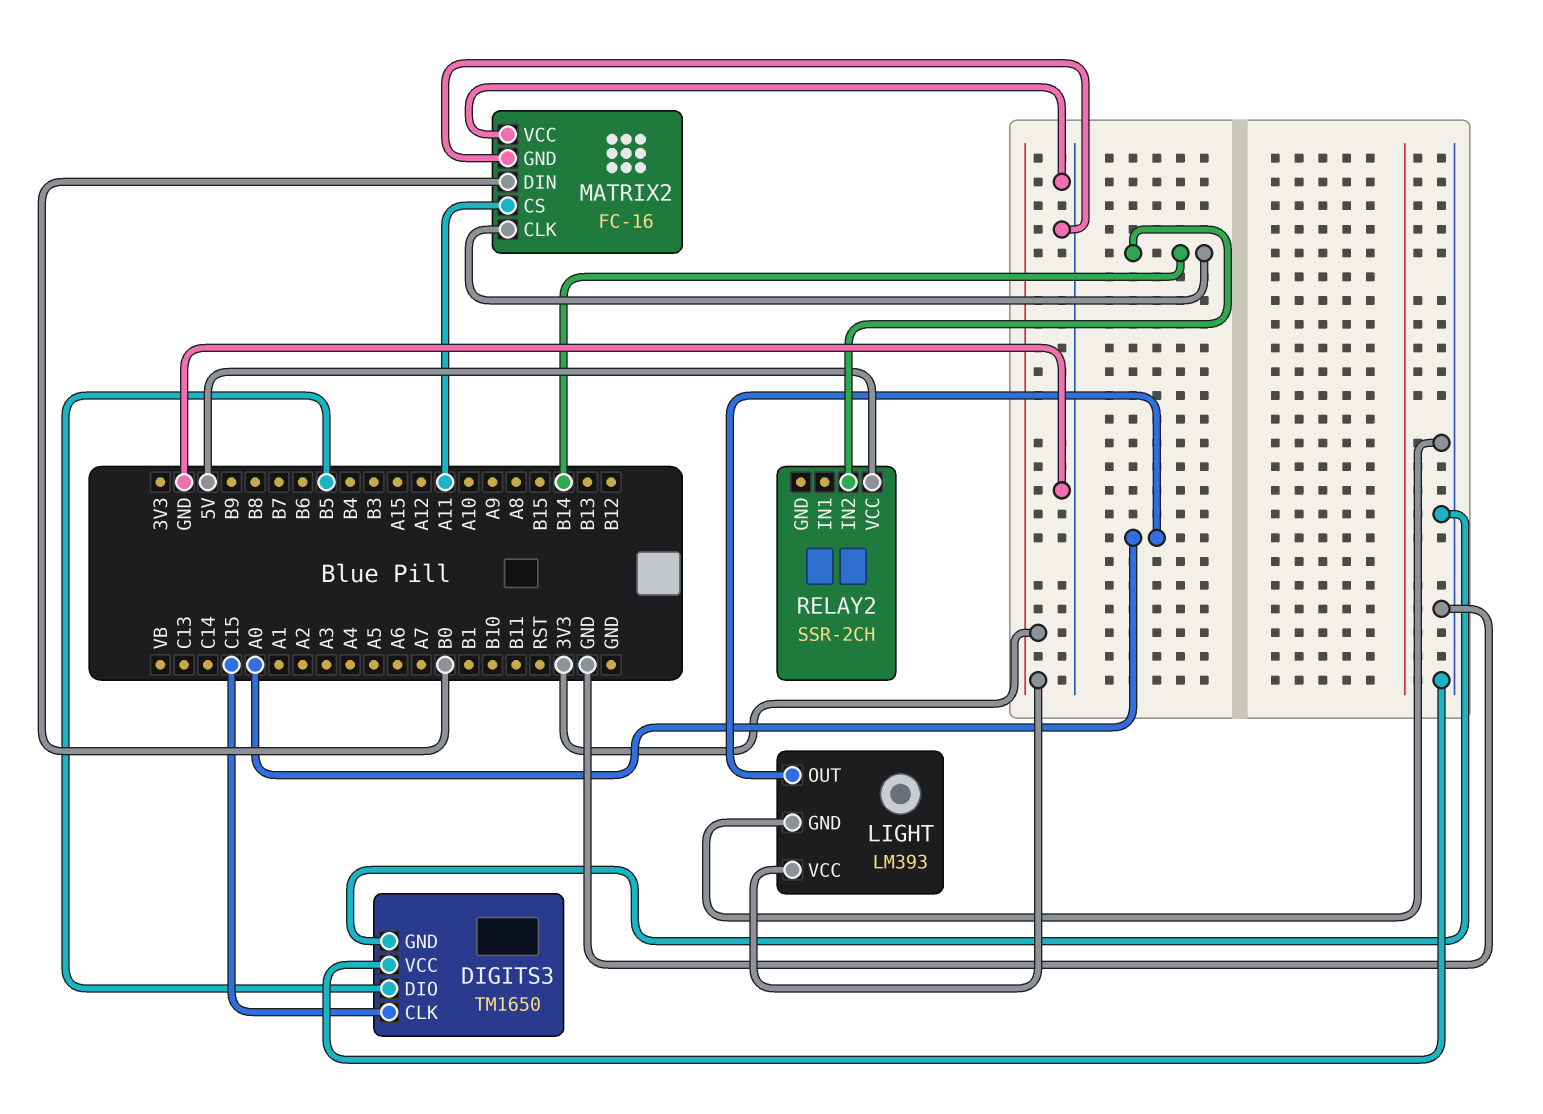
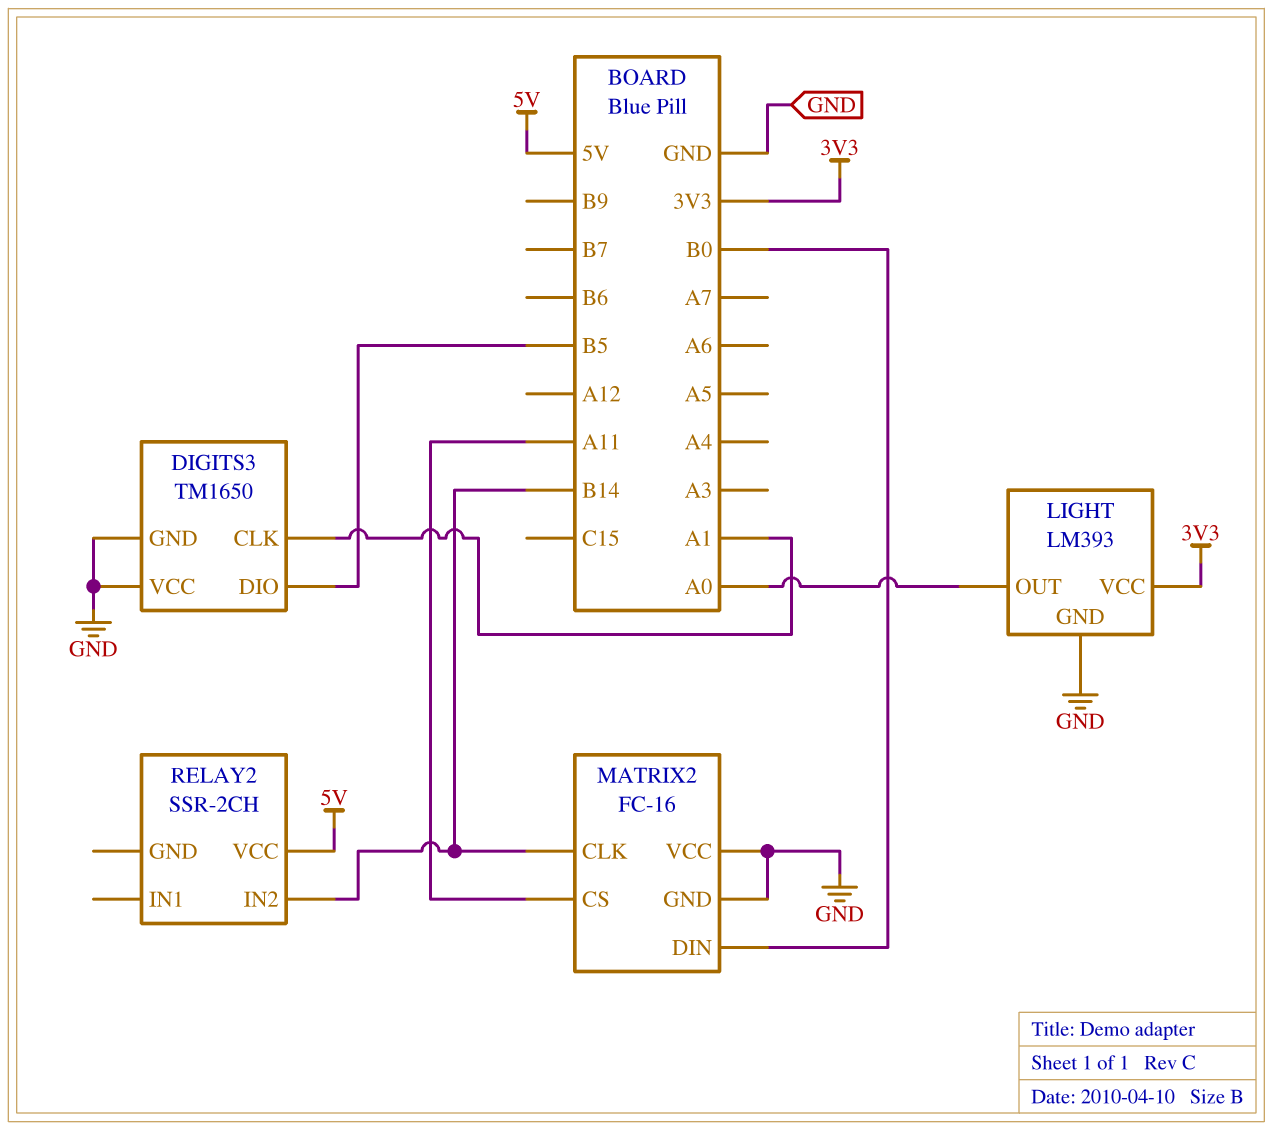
DIGITS3 pin CLK: C15 -> A1

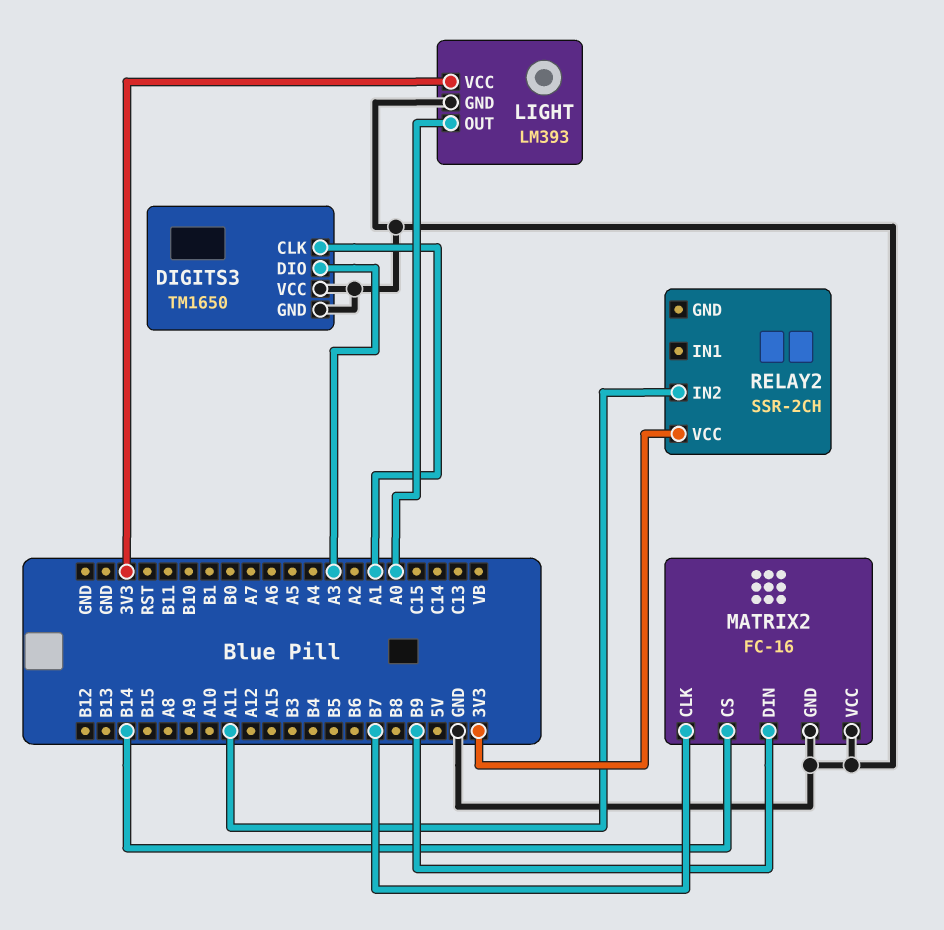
DIGITS3 pin DIO: B5 -> A3
MATRIX2 pin CLK: B14 -> B7
MATRIX2 pin CS: A11 -> B14
MATRIX2 pin DIN: B0 -> B9
RELAY2 pin IN2: B14 -> A11
RELAY2 pin VCC: 5V -> 3V3

